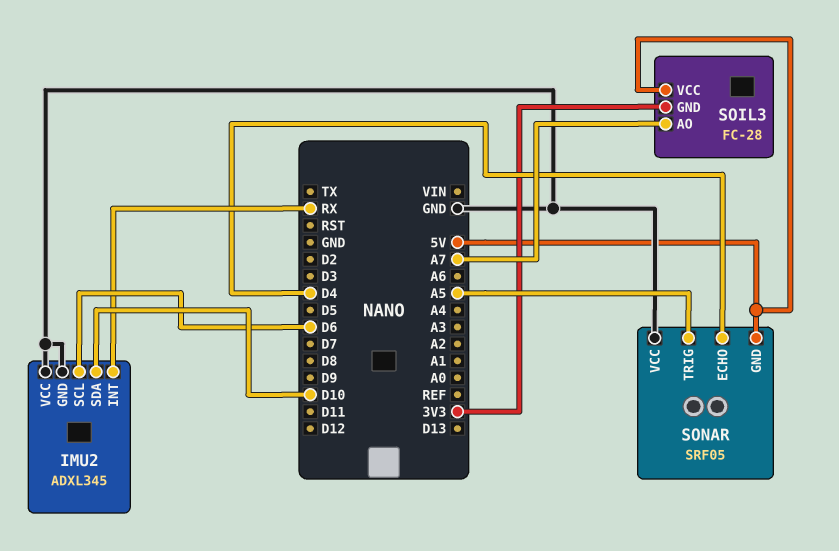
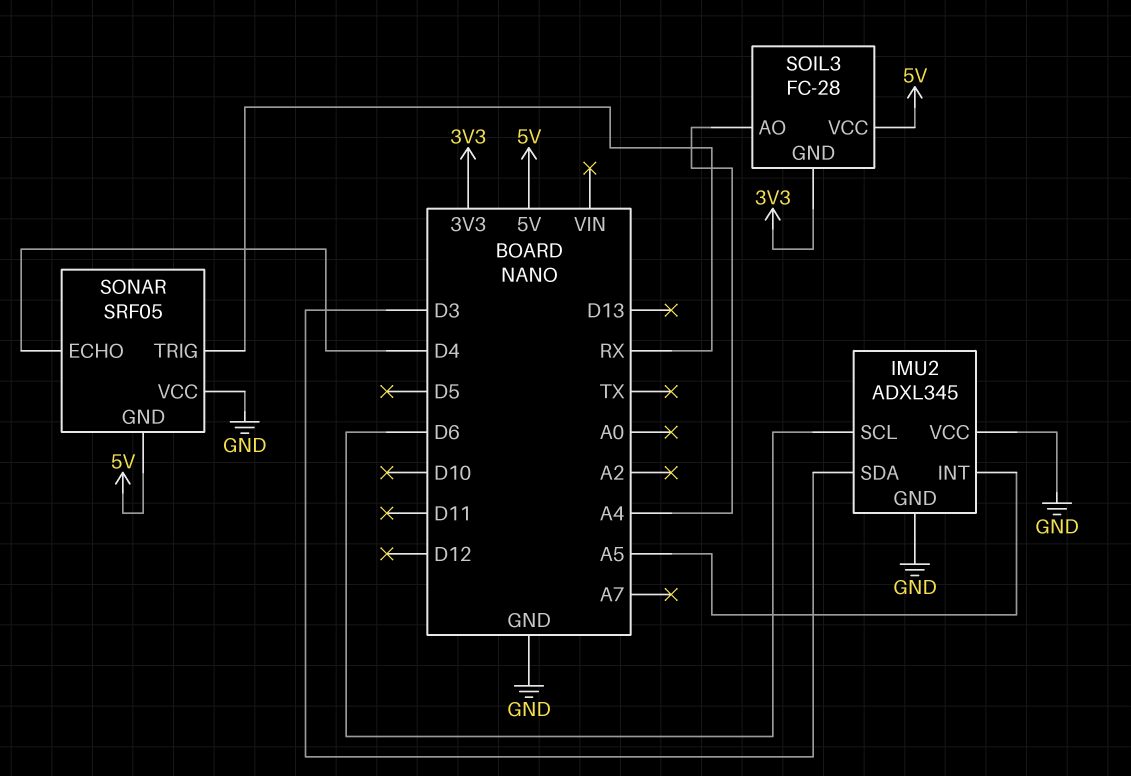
IMU2 pin INT: RX -> A5
IMU2 pin SDA: D10 -> D3
SOIL3 pin AO: A7 -> A4
SONAR pin TRIG: A5 -> RX

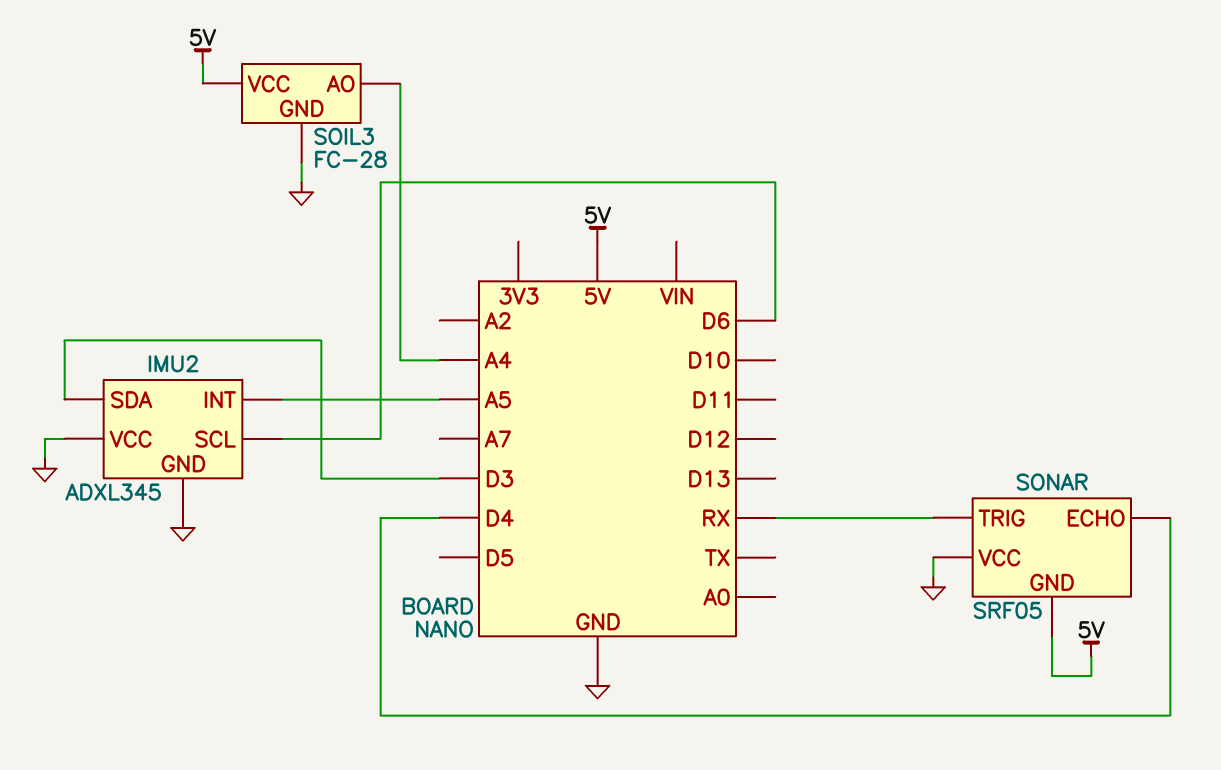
SOIL3 pin GND: 3V3 -> GND

